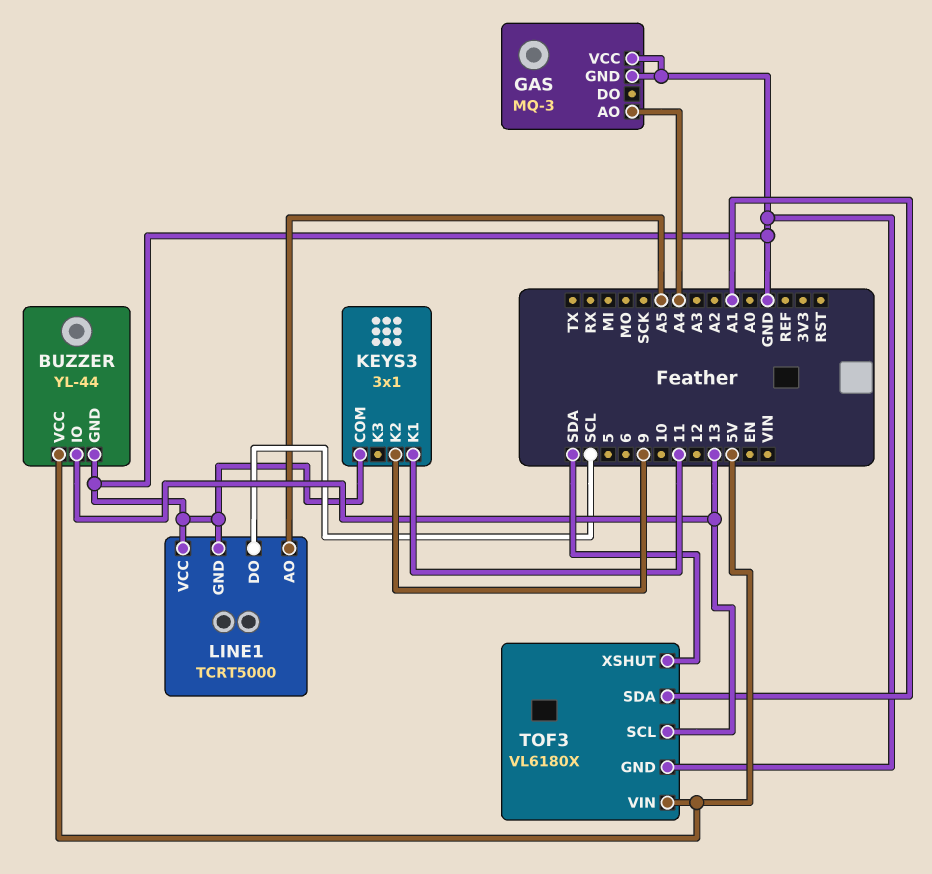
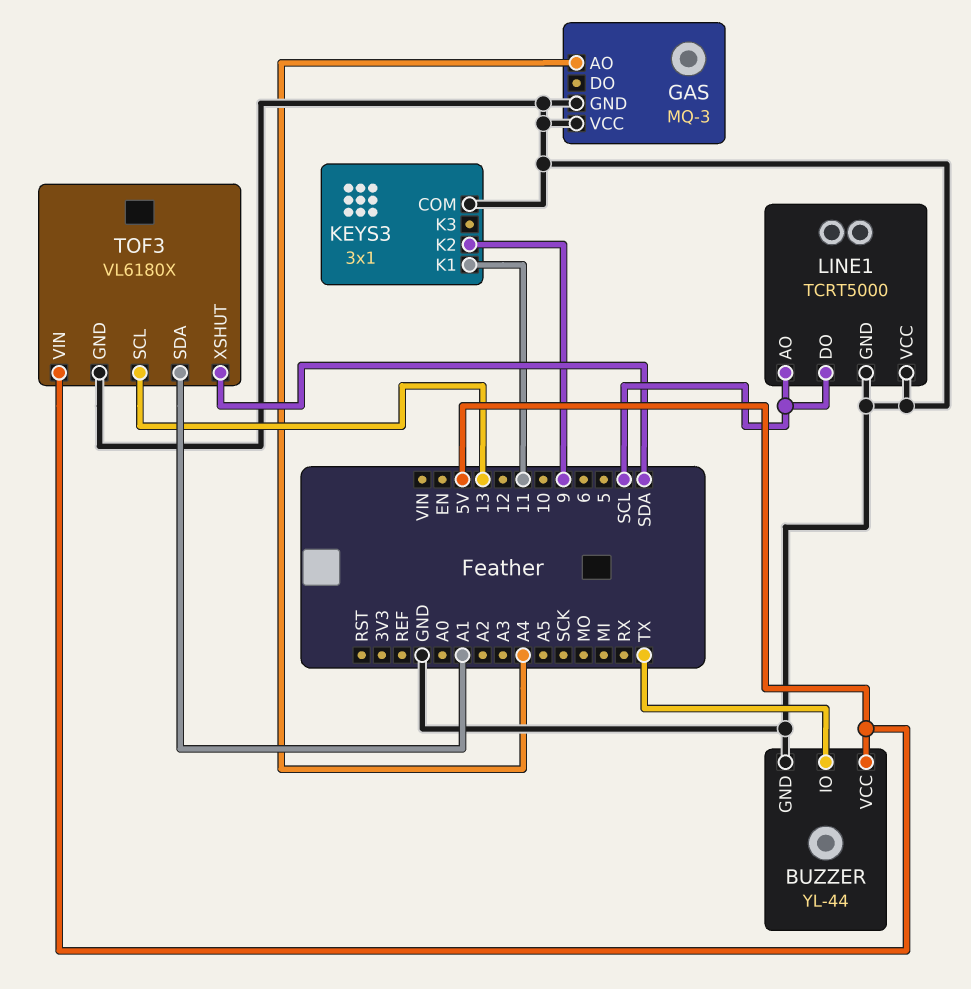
BUZZER pin IO: 13 -> TX
LINE1 pin AO: A5 -> SCL

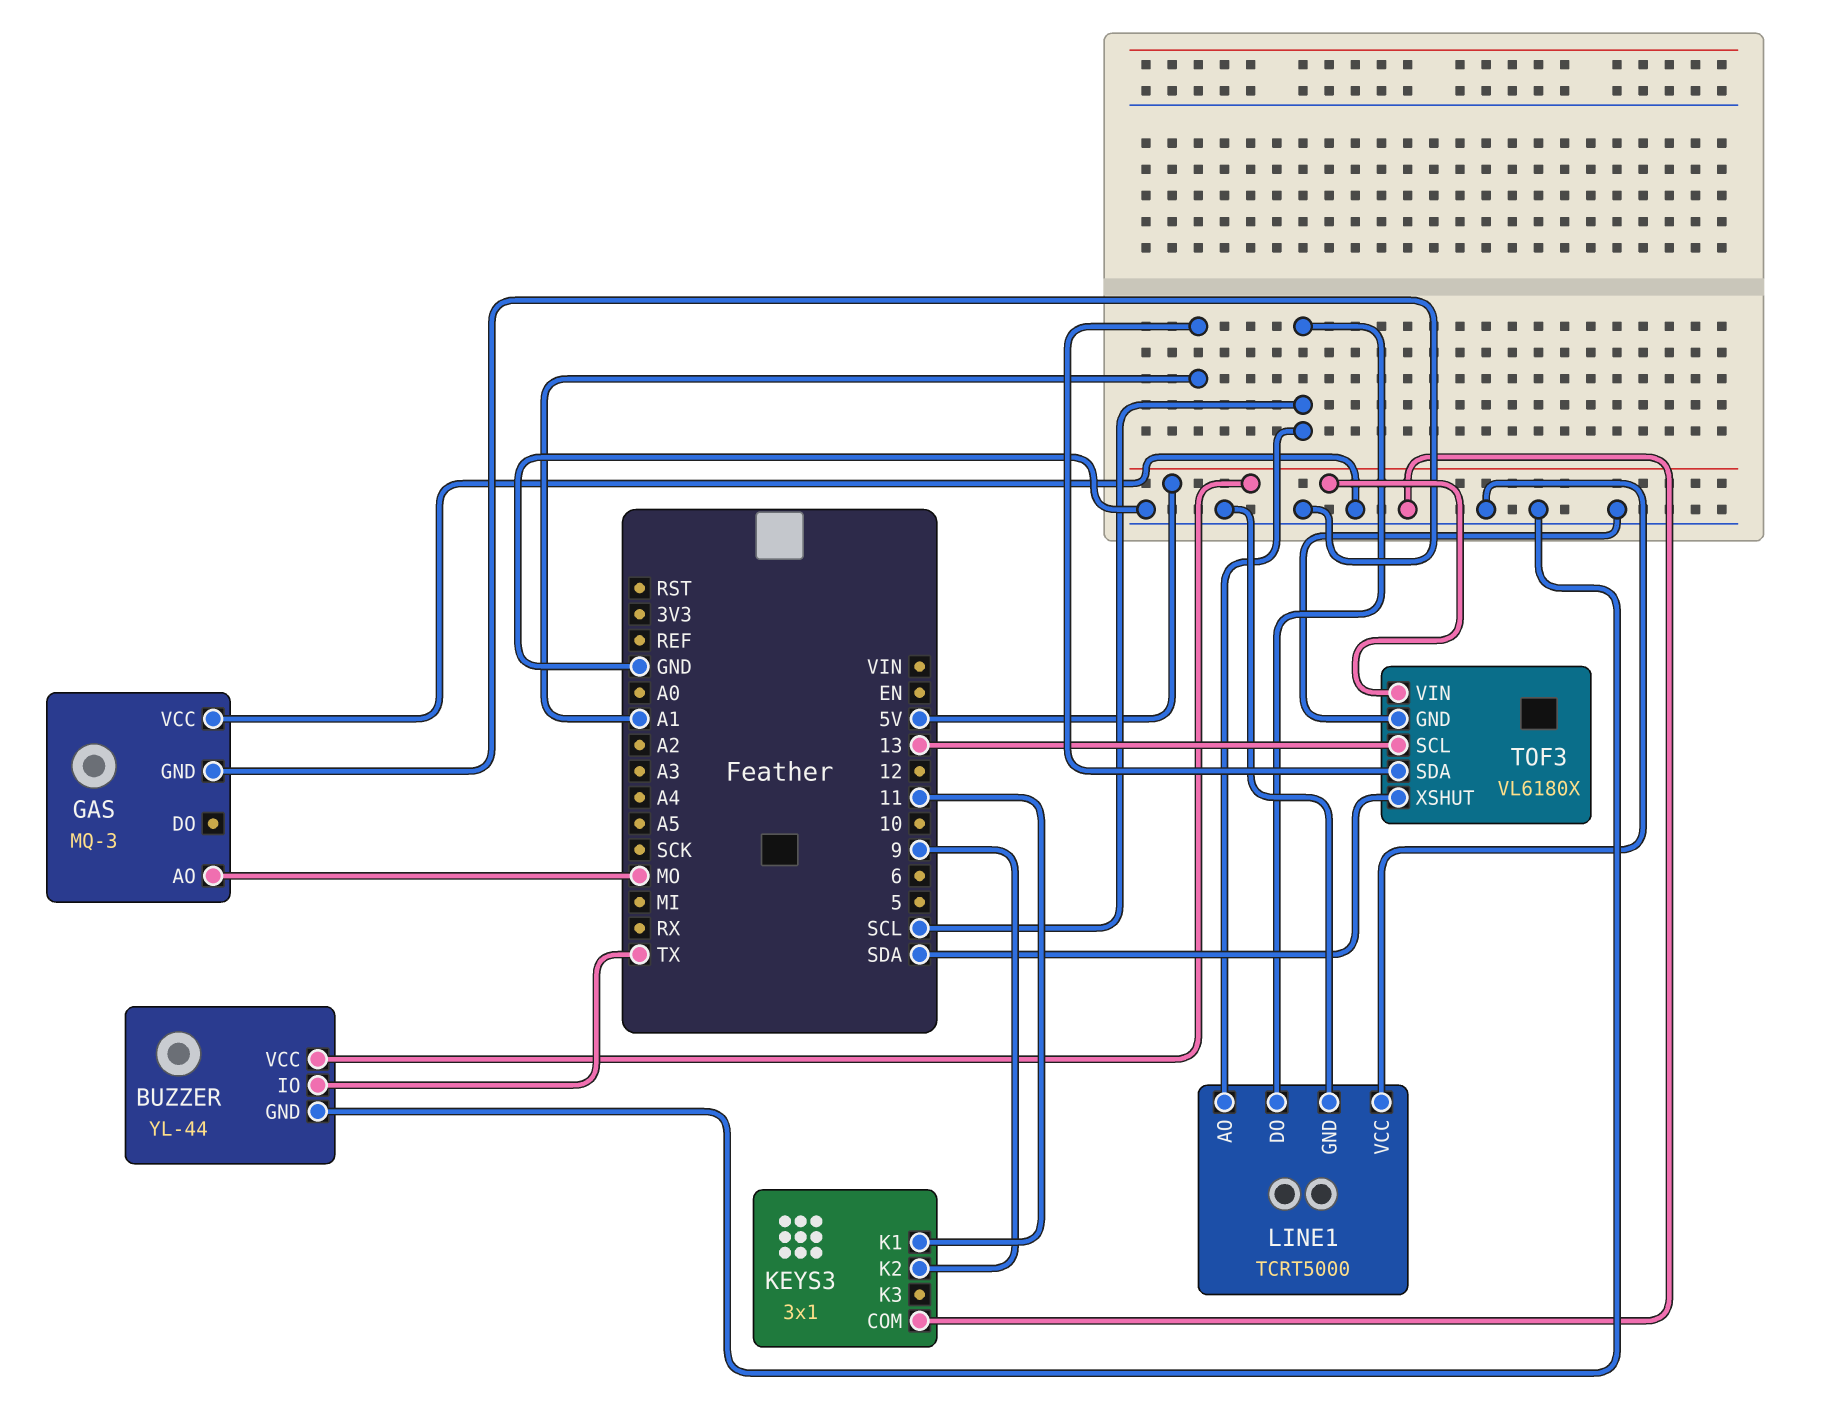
GAS pin AO: A4 -> MO

